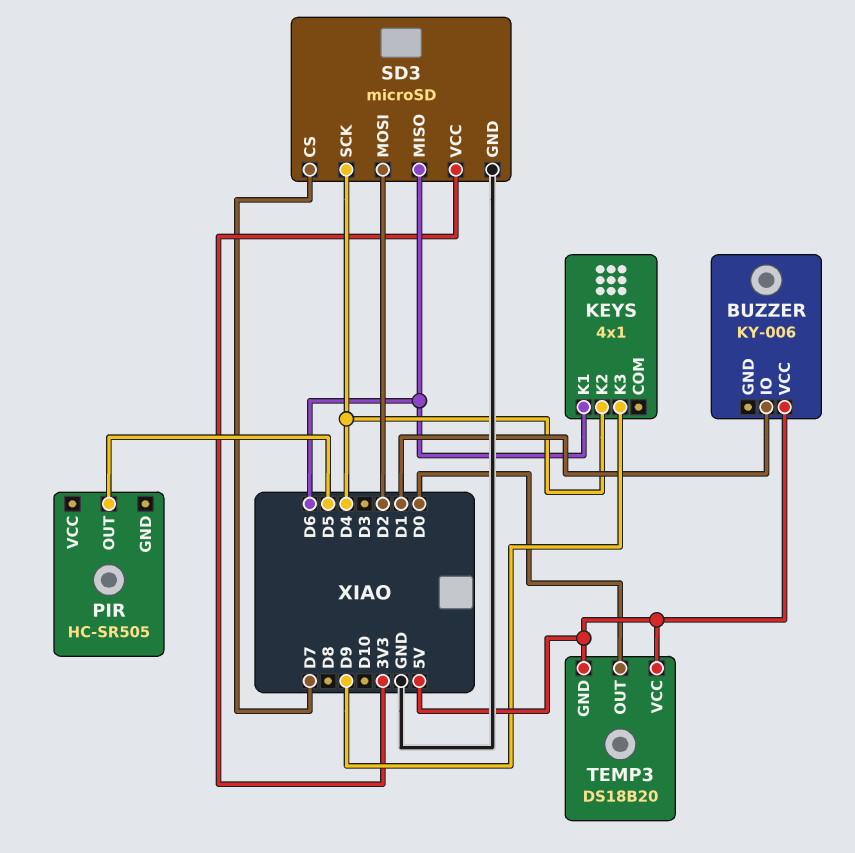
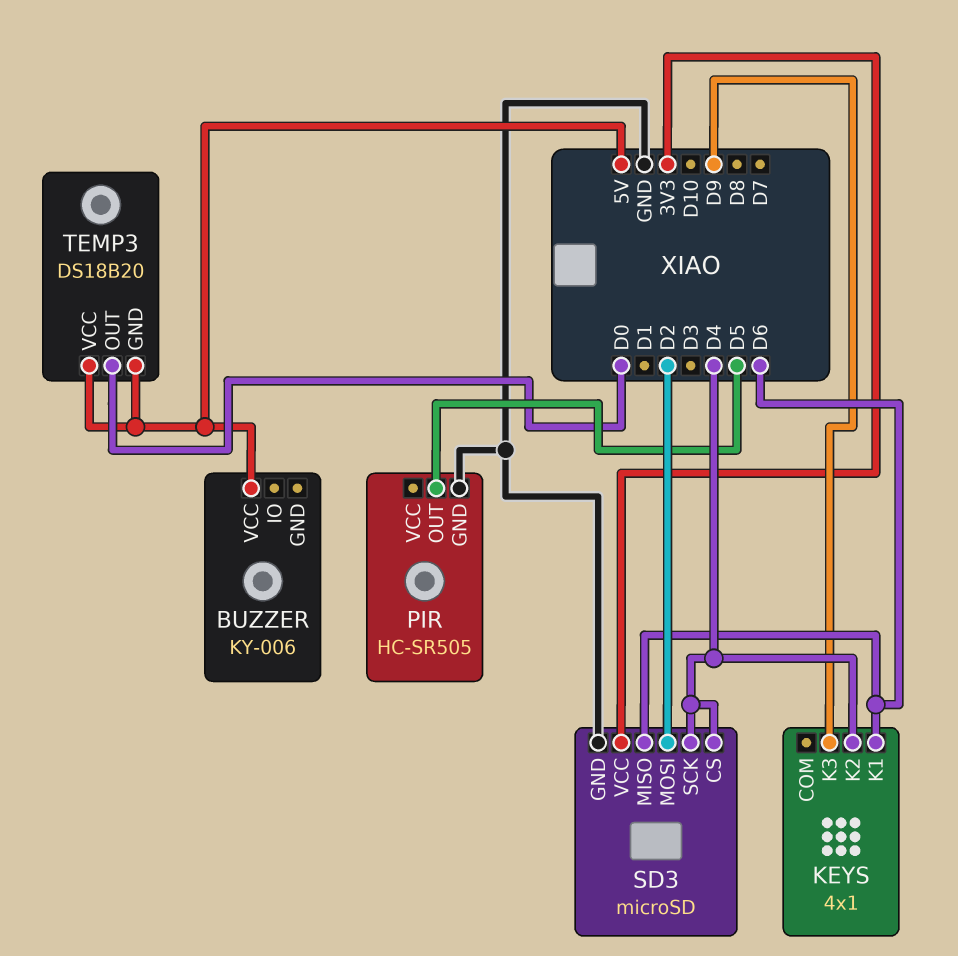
BUZZER pin IO: D1 -> none
PIR pin GND: none -> GND
SD3 pin CS: D7 -> D4

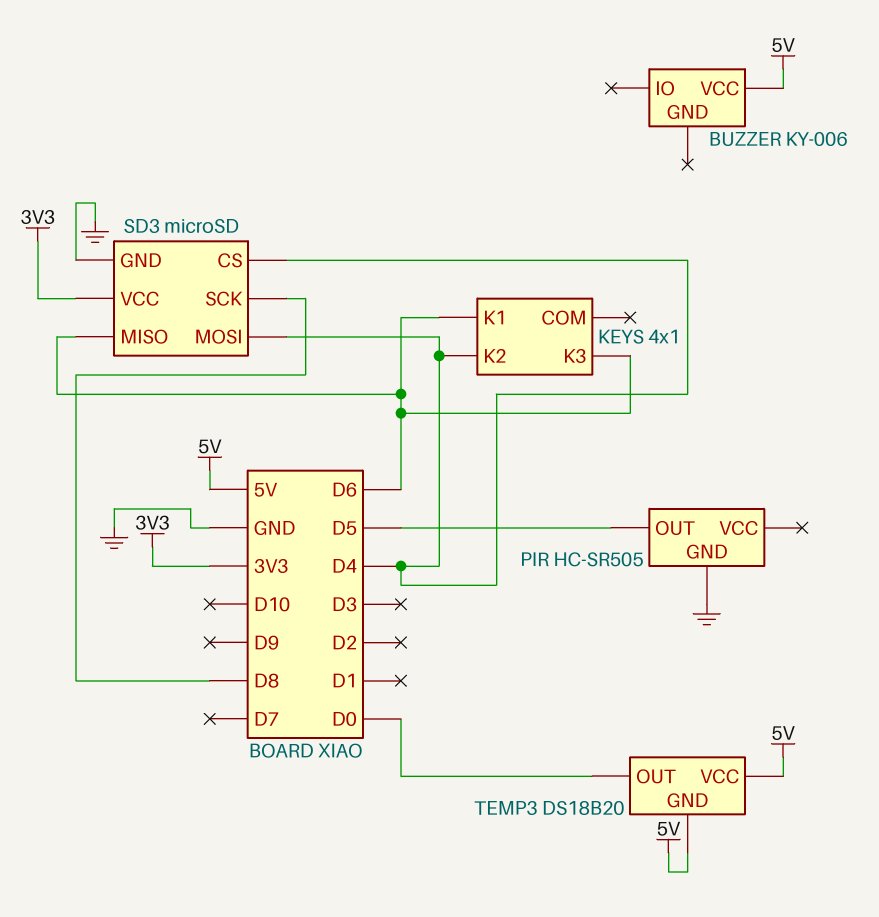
KEYS pin K3: D9 -> D6
SD3 pin MOSI: D2 -> D4
SD3 pin SCK: D4 -> D8

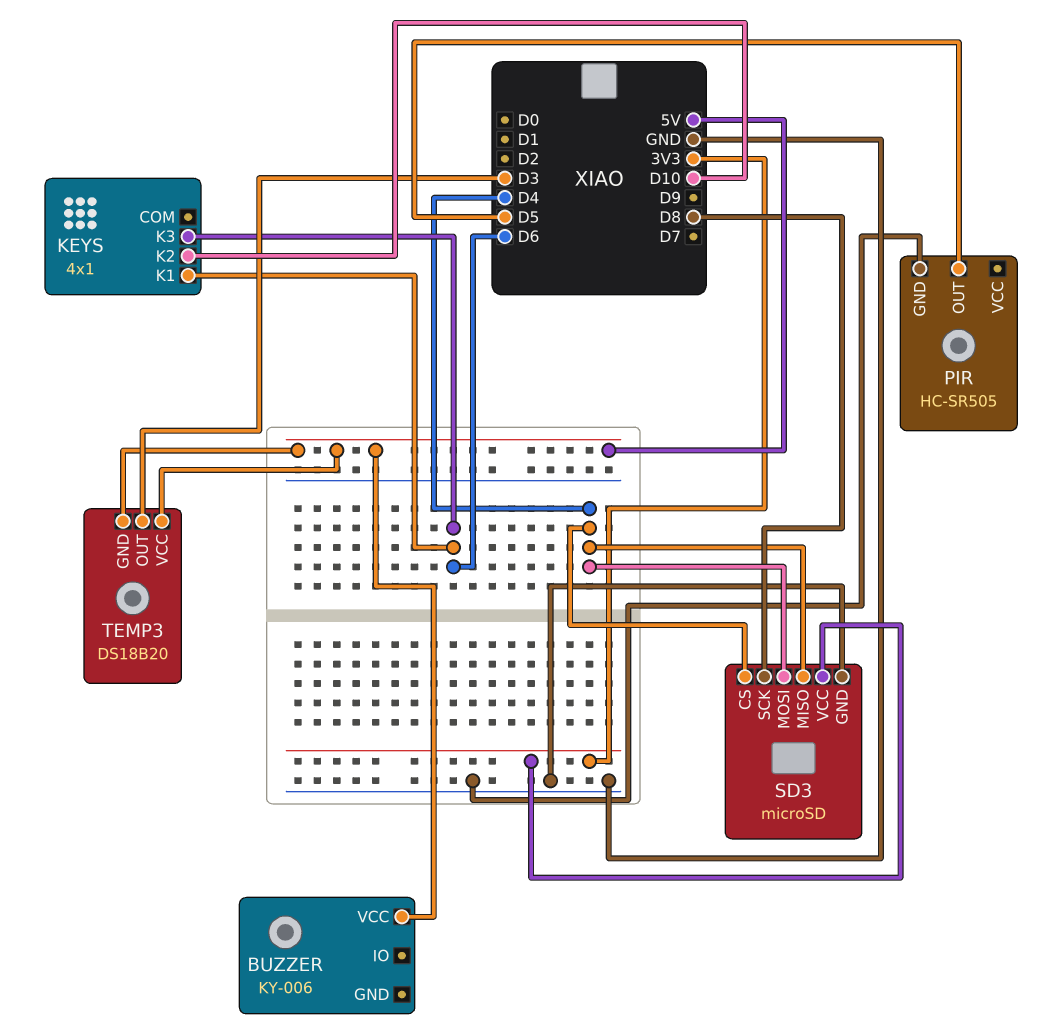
KEYS pin K2: D4 -> D10
SD3 pin MISO: D6 -> D4
TEMP3 pin OUT: D0 -> D3

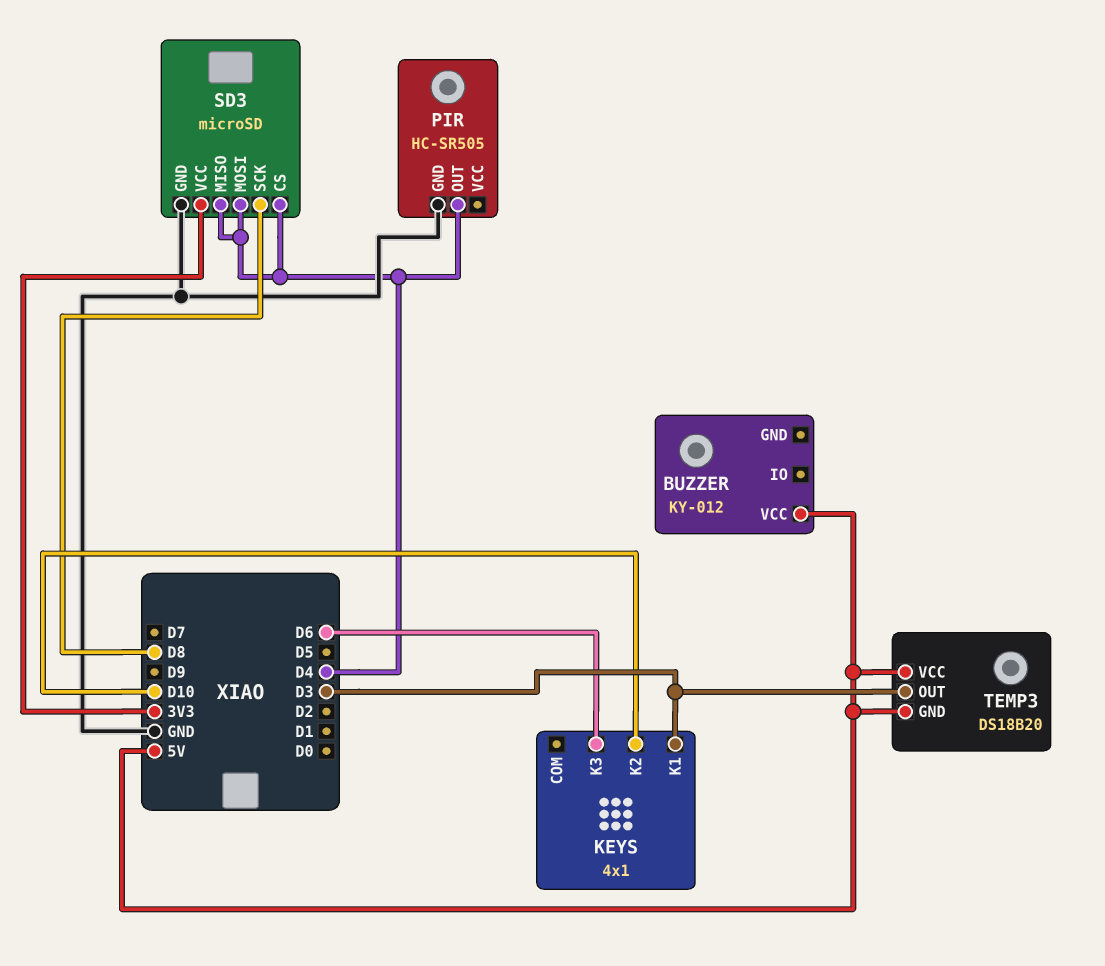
BUZZER: KY-006 -> KY-012
KEYS pin K1: D6 -> D3
PIR pin OUT: D5 -> D4

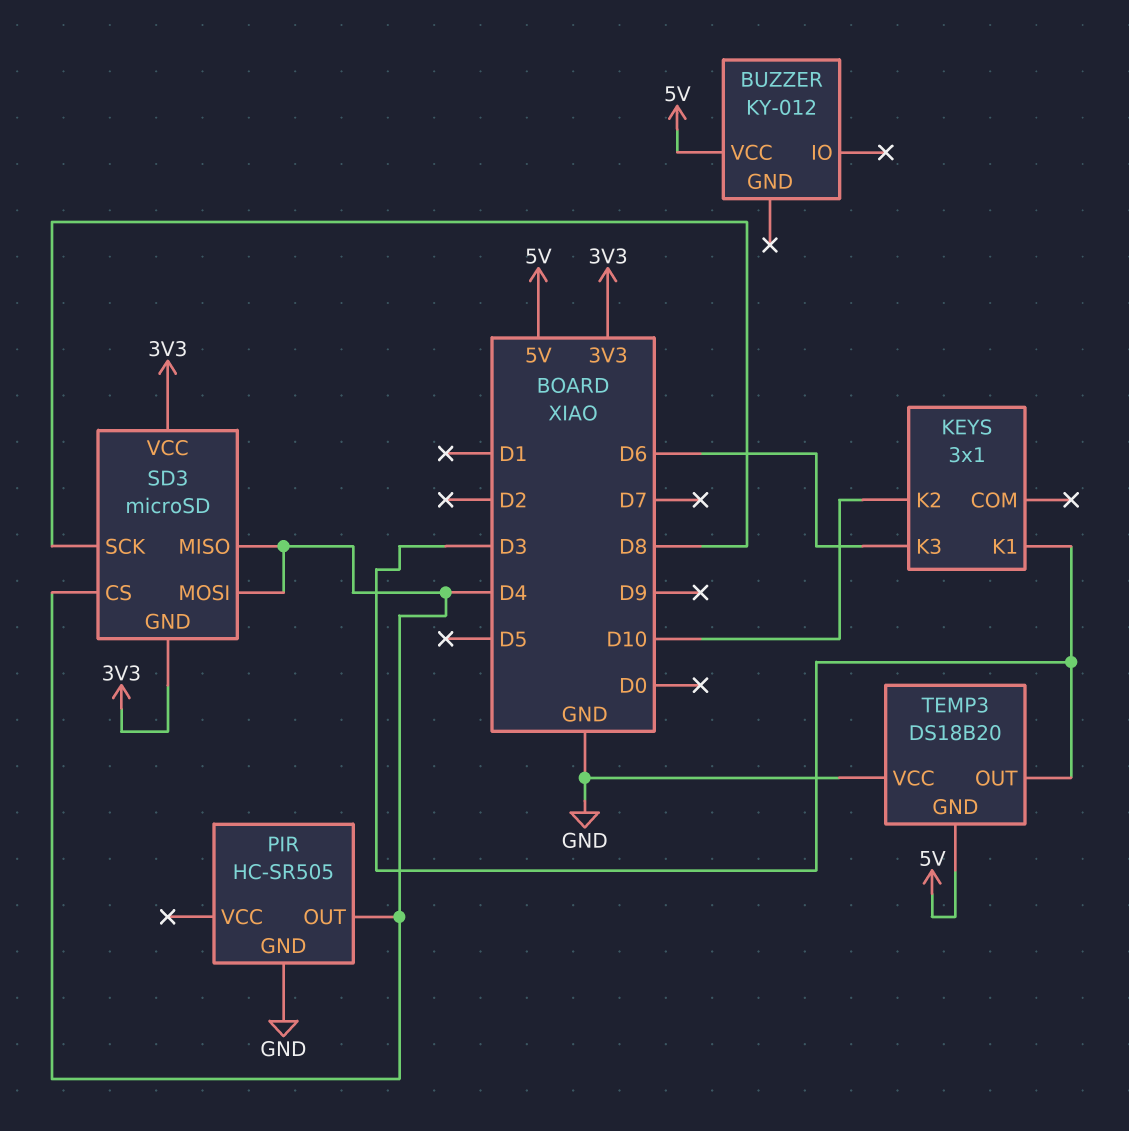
KEYS: 4x1 -> 3x1
SD3 pin GND: GND -> 3V3
TEMP3 pin VCC: 5V -> GND

